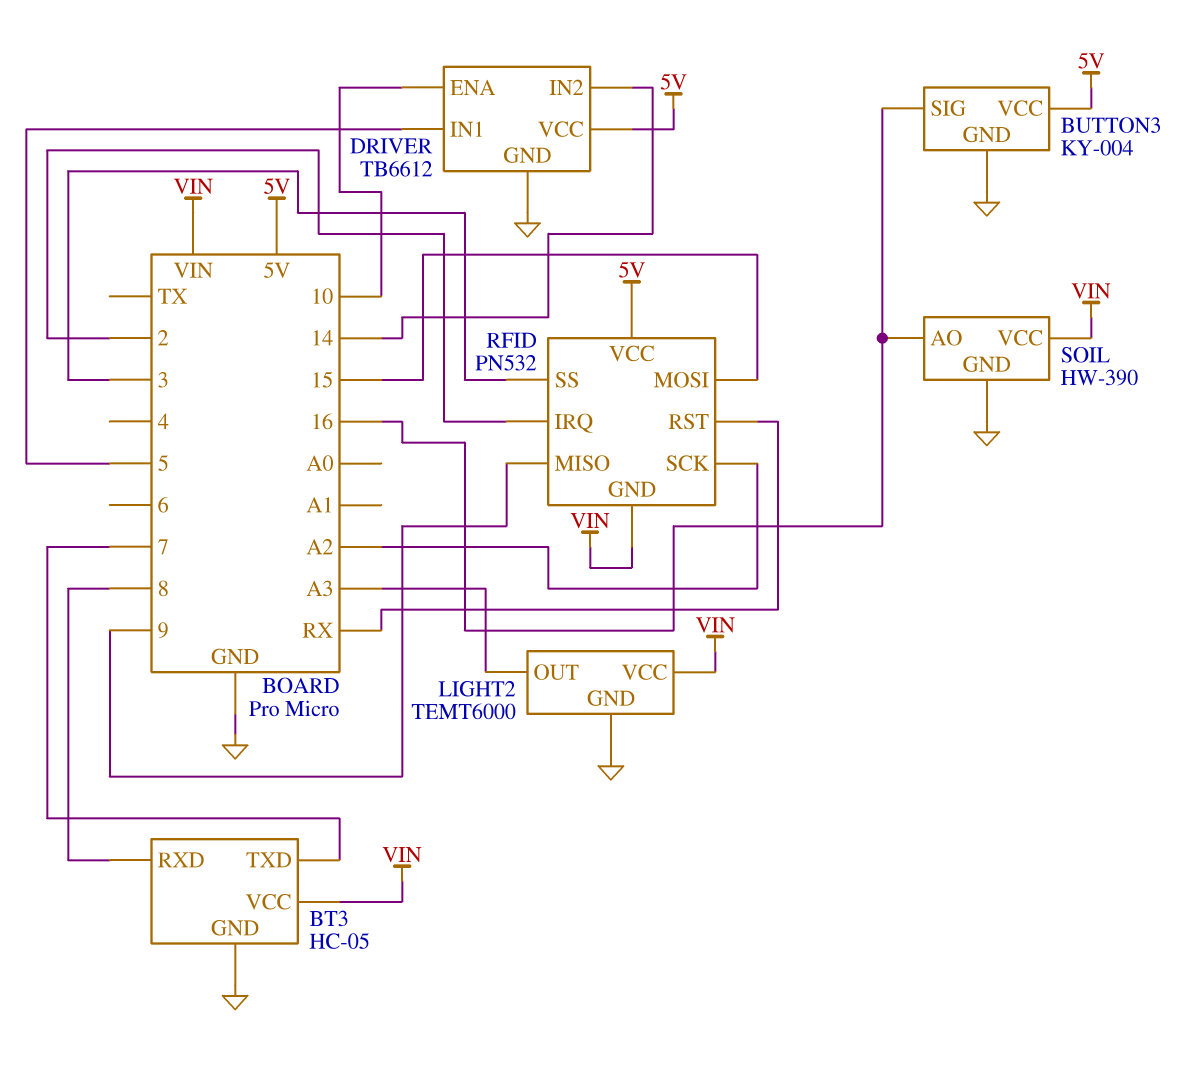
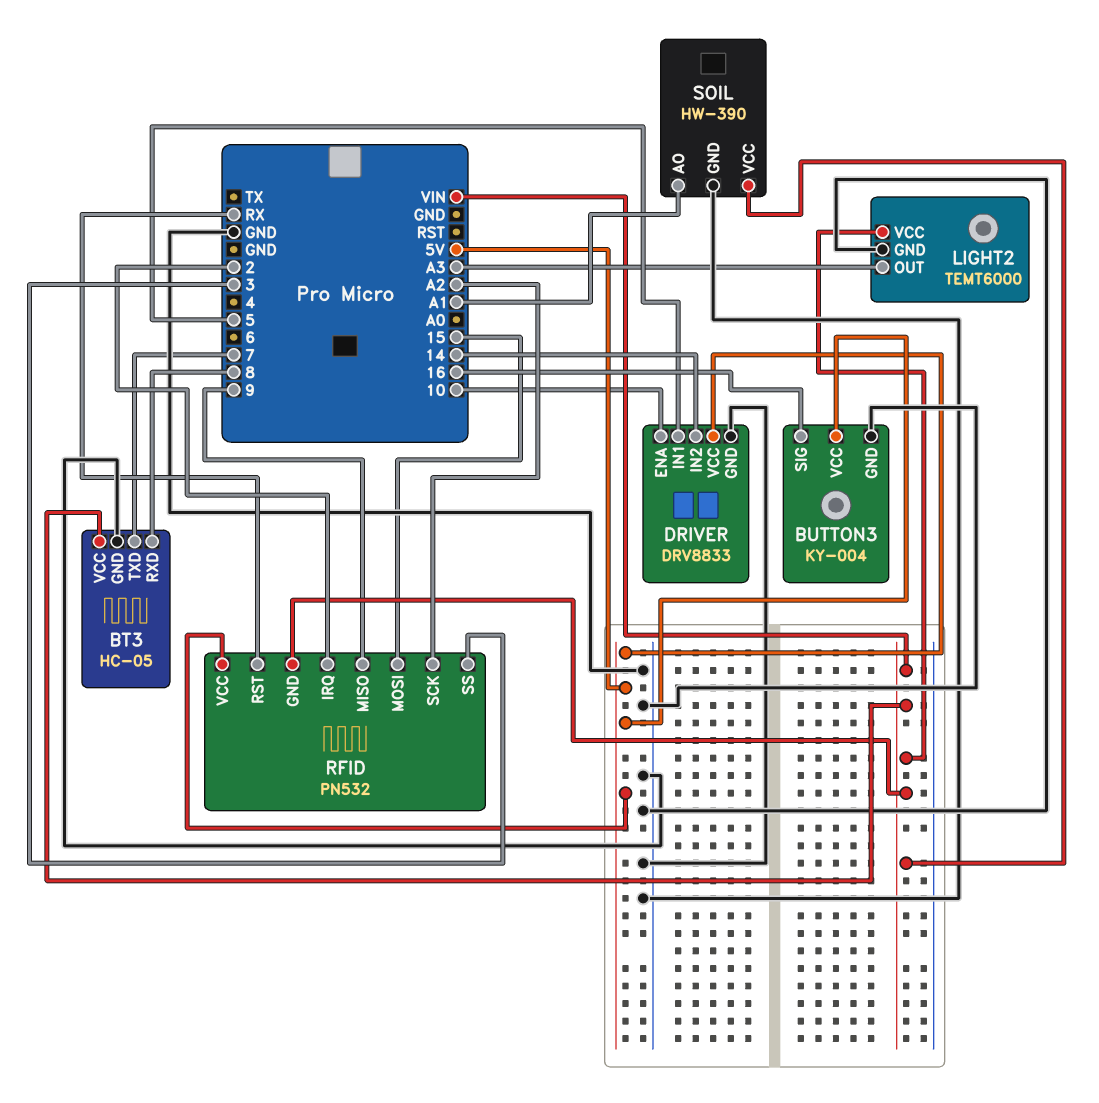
DRIVER: TB6612 -> DRV8833
SOIL pin AO: 16 -> A1

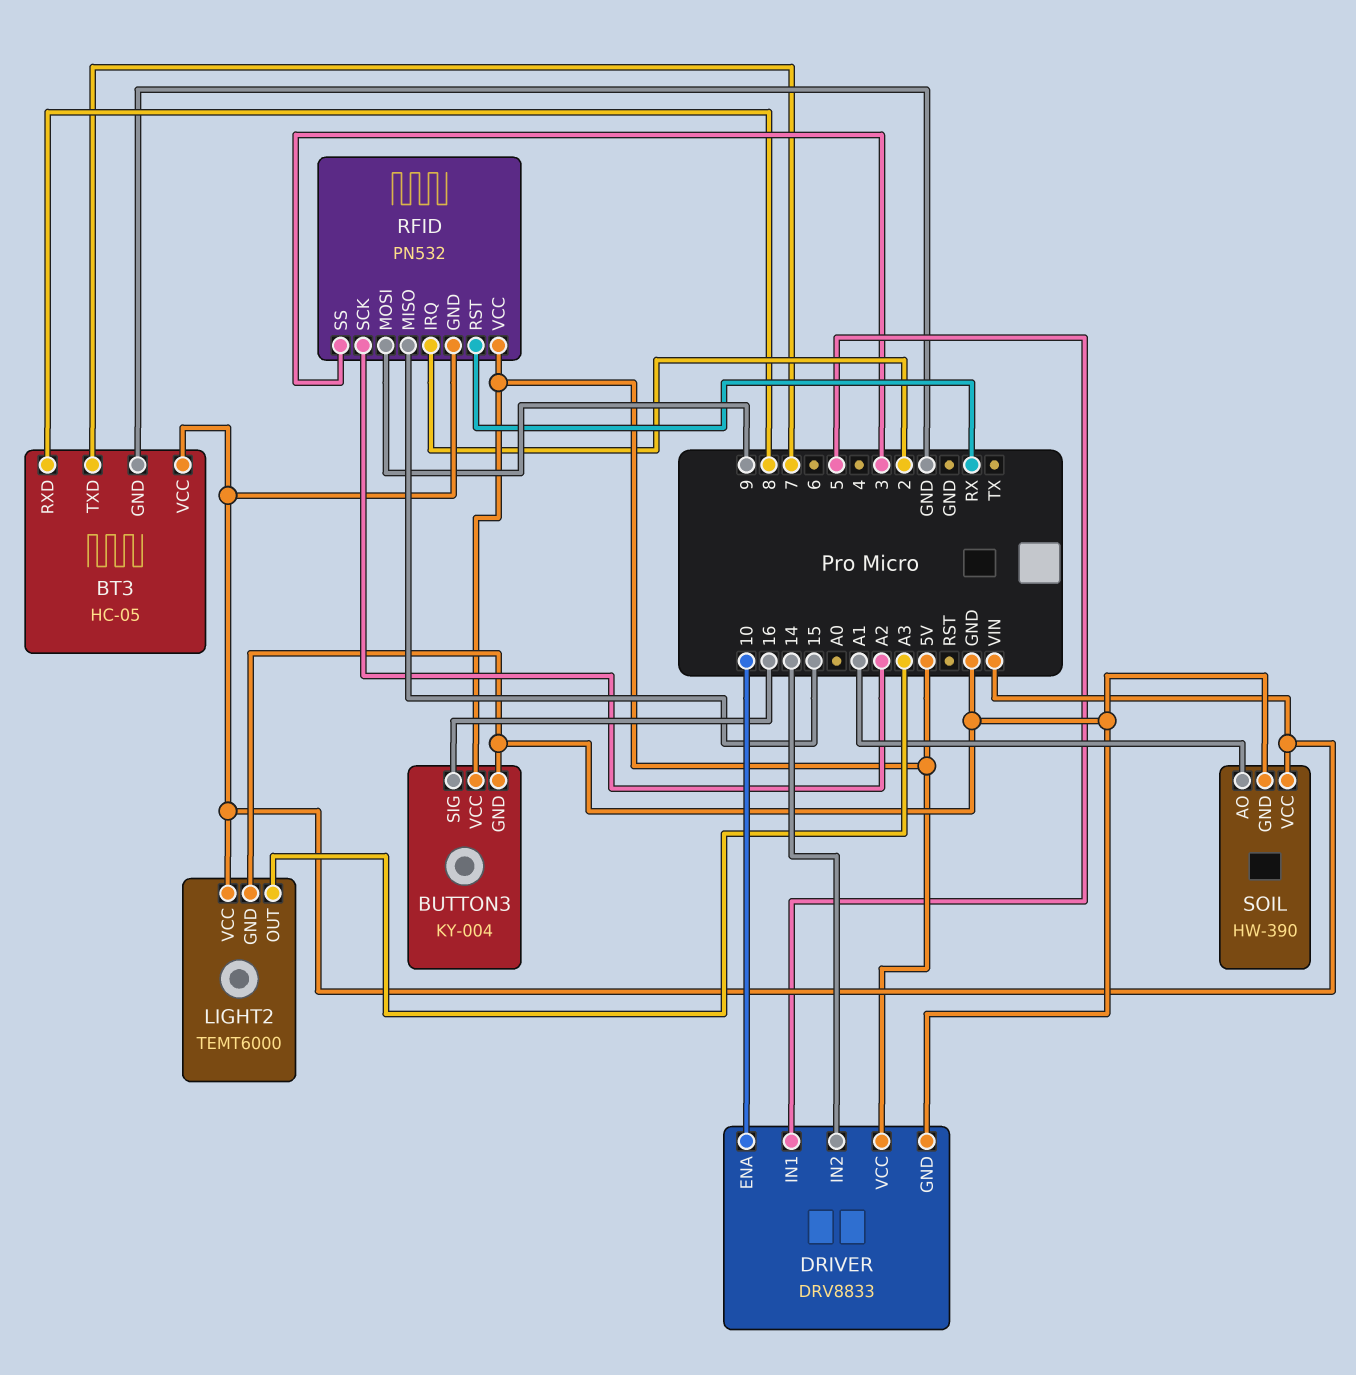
RFID pin MISO: 9 -> 15
RFID pin MOSI: 15 -> 9

